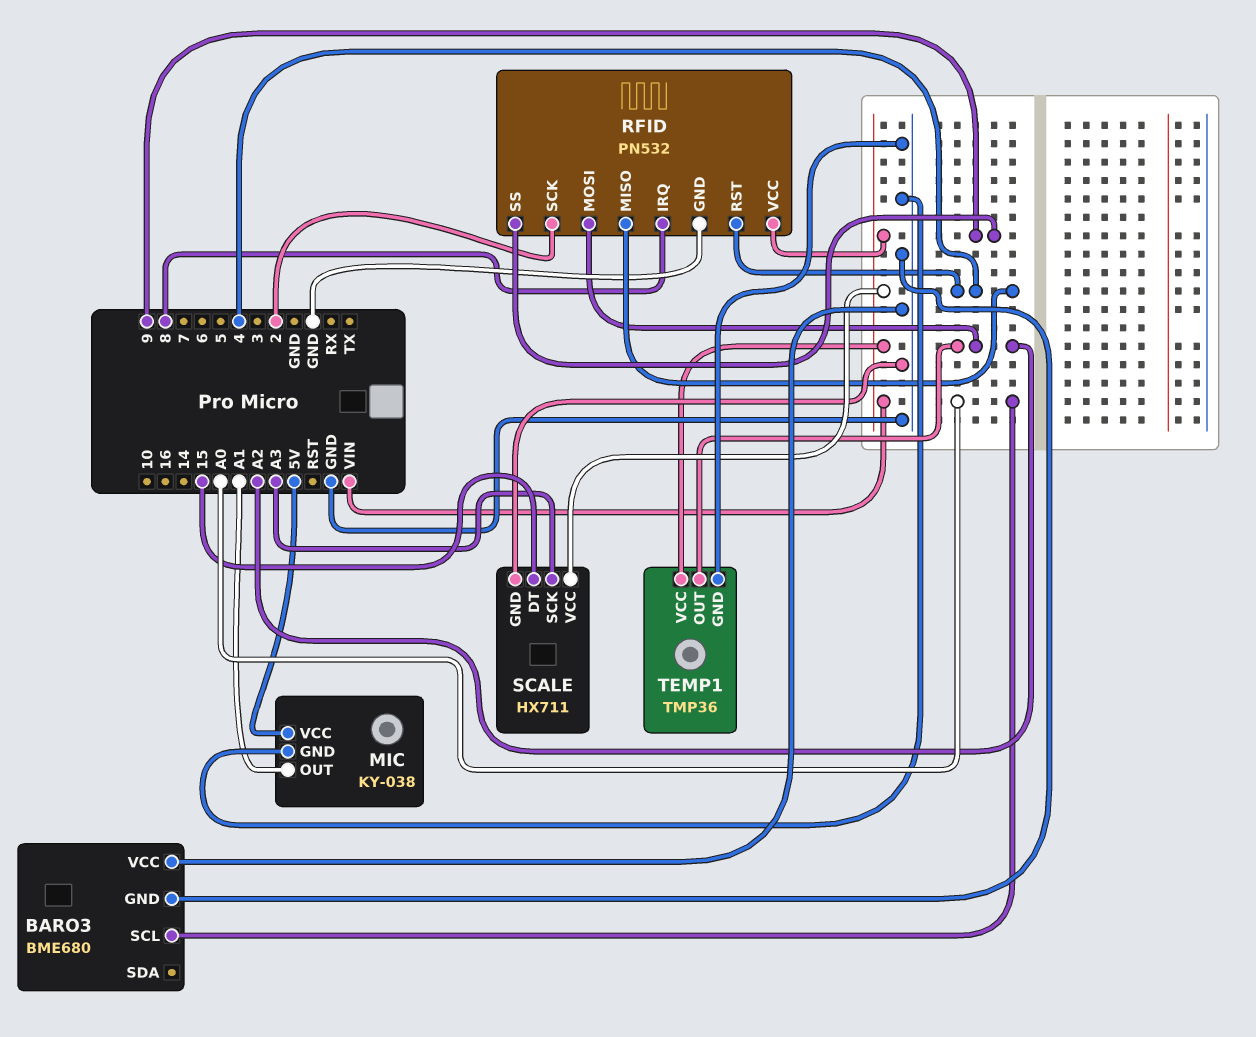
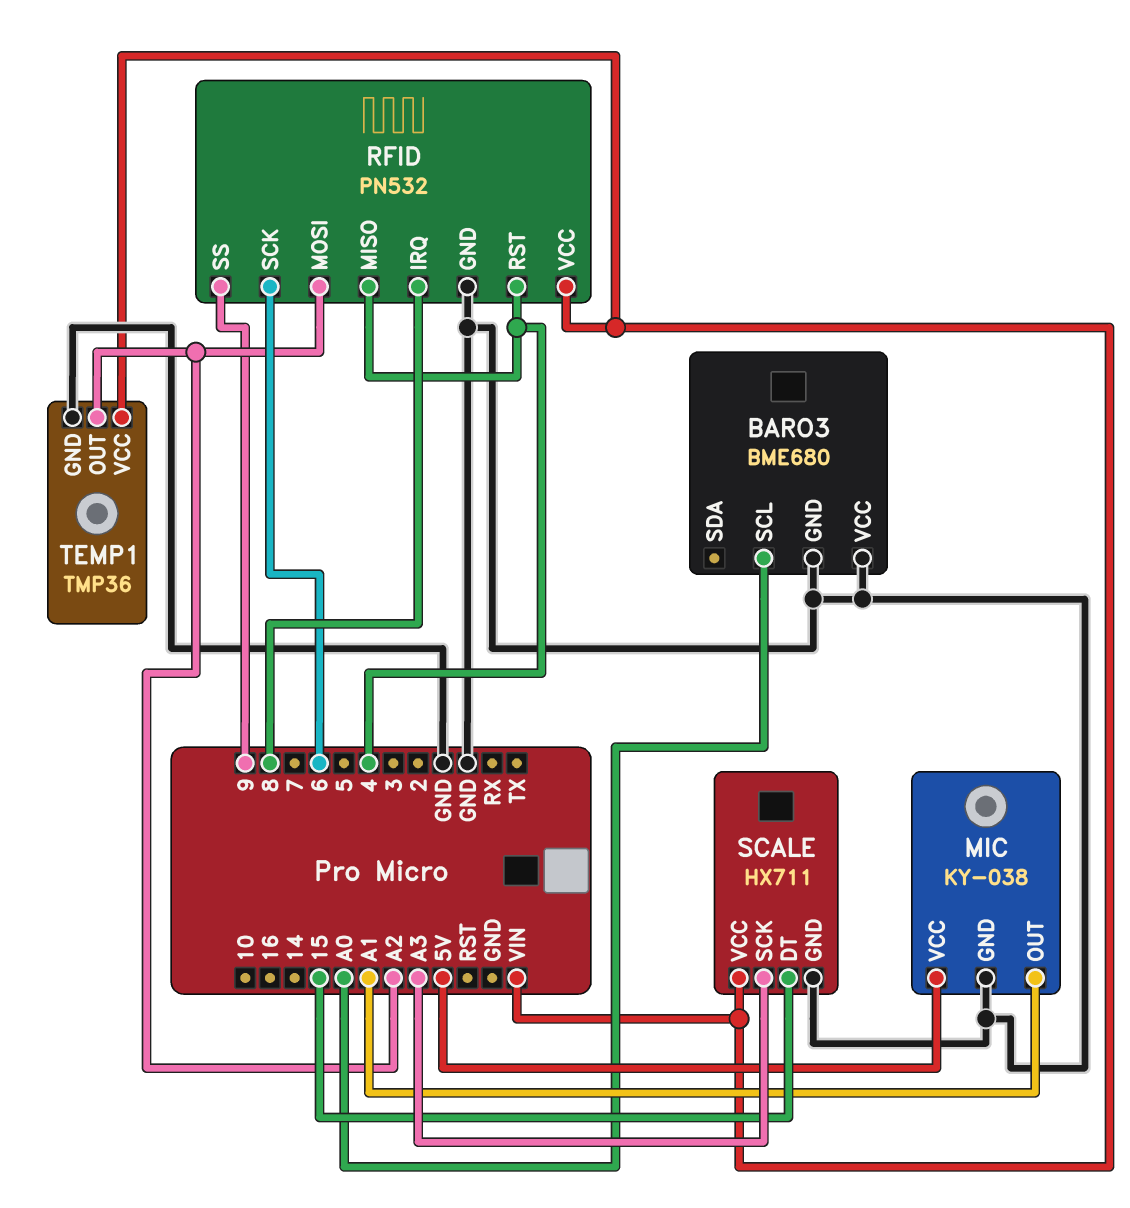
RFID pin SCK: 2 -> 6

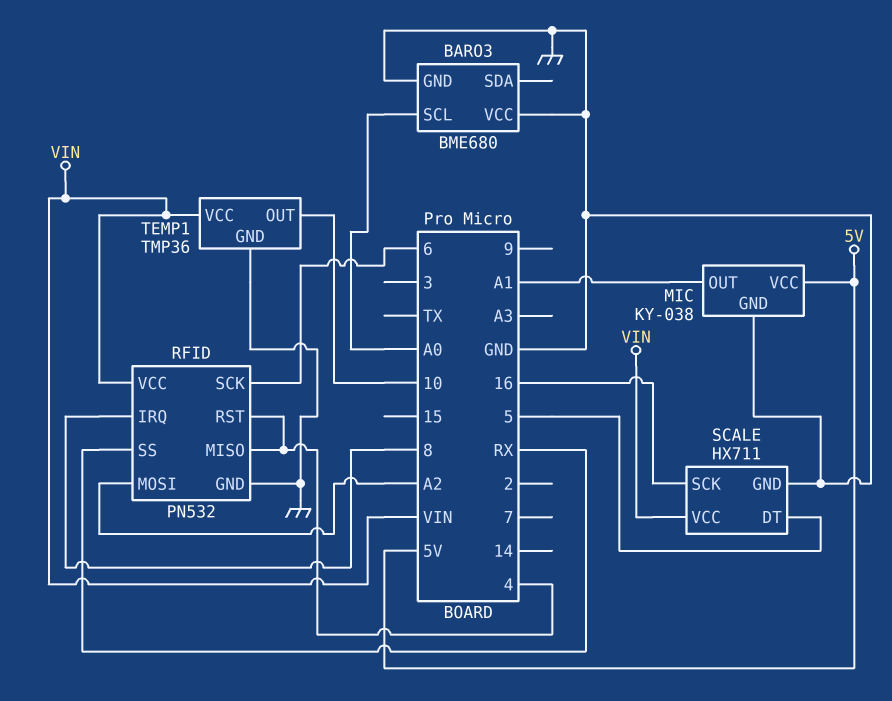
RFID pin SS: 9 -> RX
SCALE pin DT: 15 -> 5
SCALE pin SCK: A3 -> 16
TEMP1 pin OUT: A2 -> 10

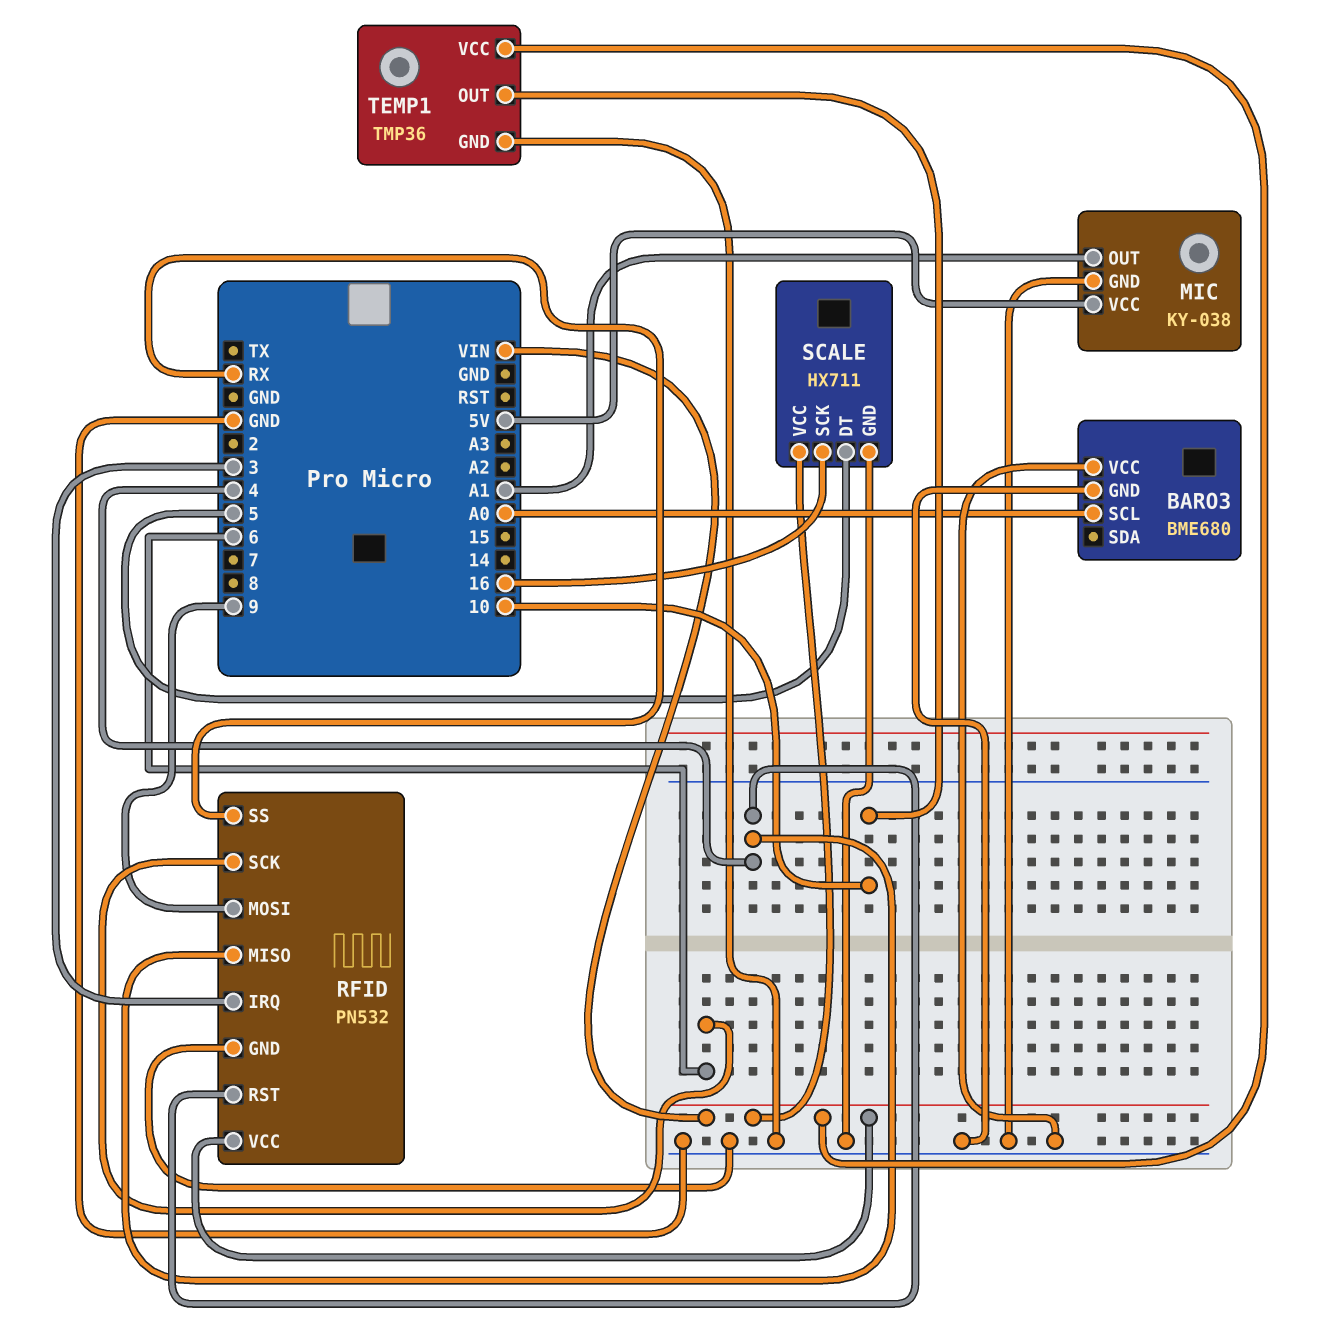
RFID pin IRQ: 8 -> 3
RFID pin MOSI: A2 -> 9

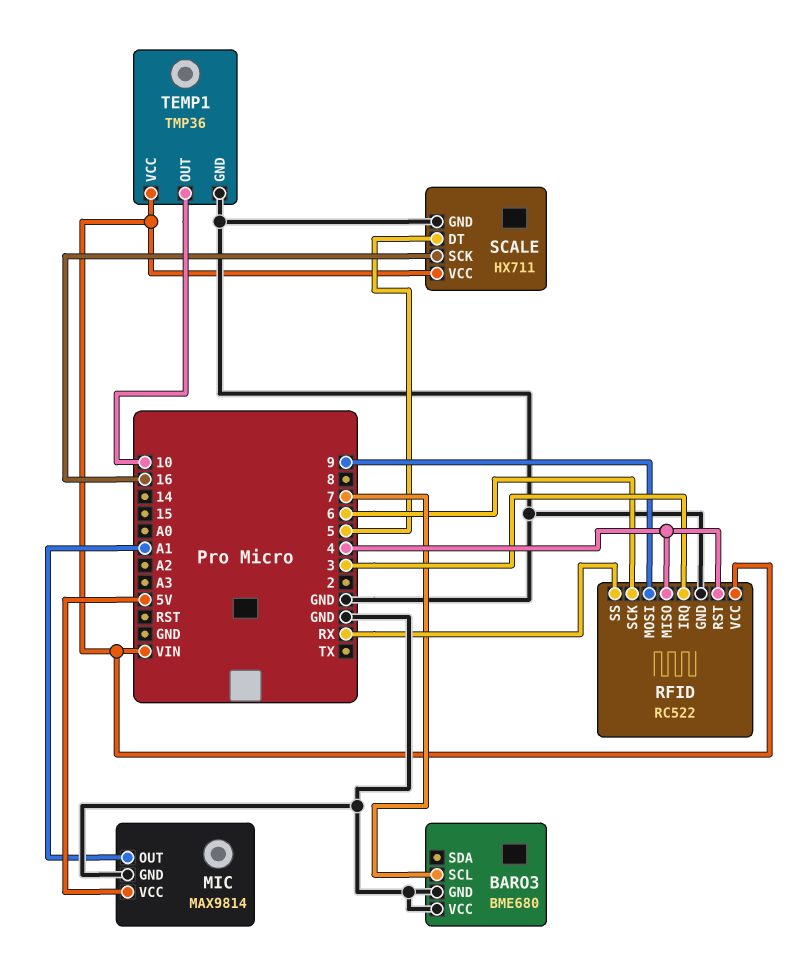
BARO3 pin SCL: A0 -> 7
MIC: KY-038 -> MAX9814
RFID: PN532 -> RC522

